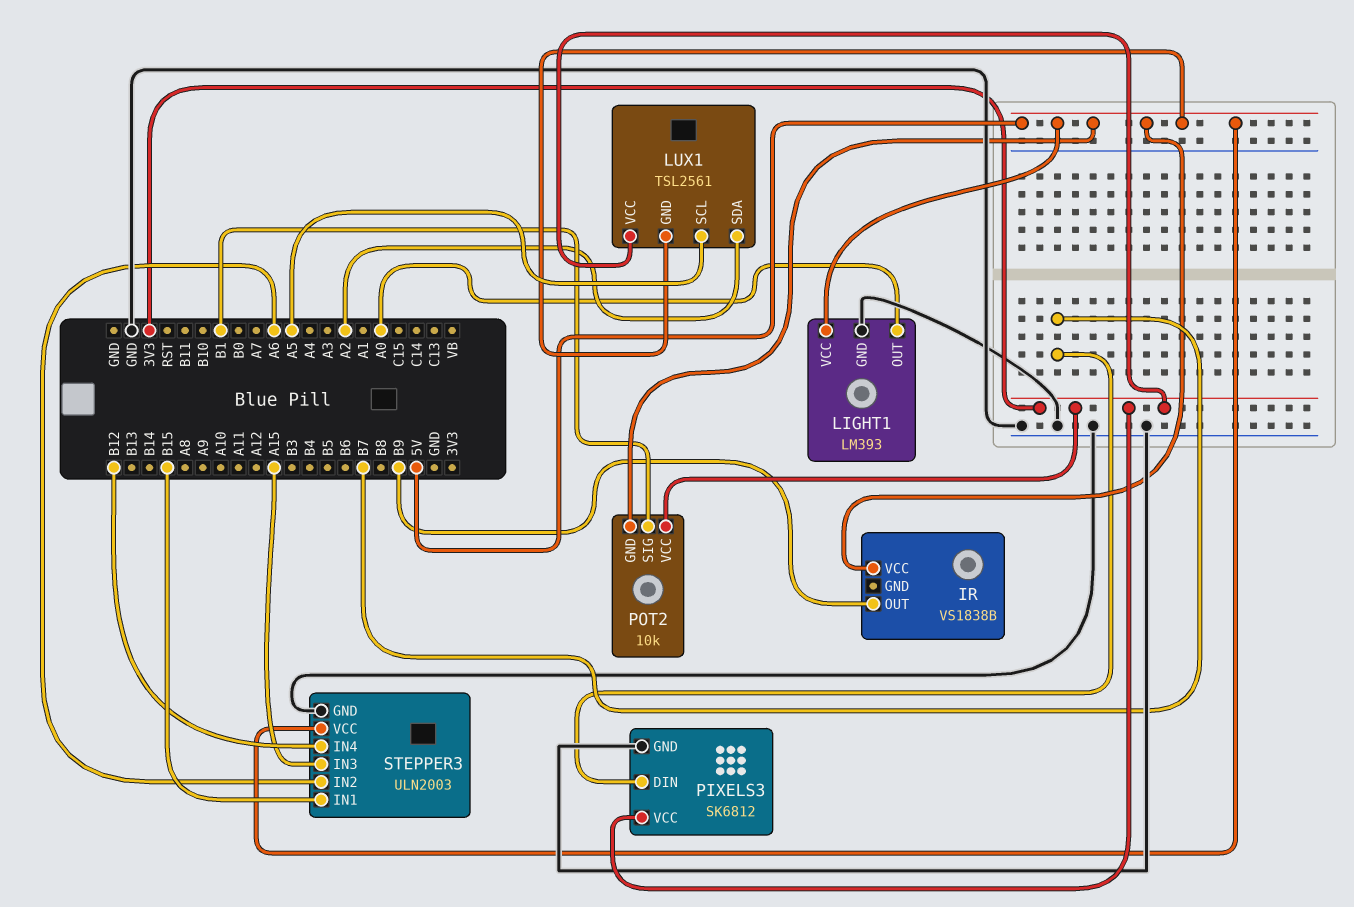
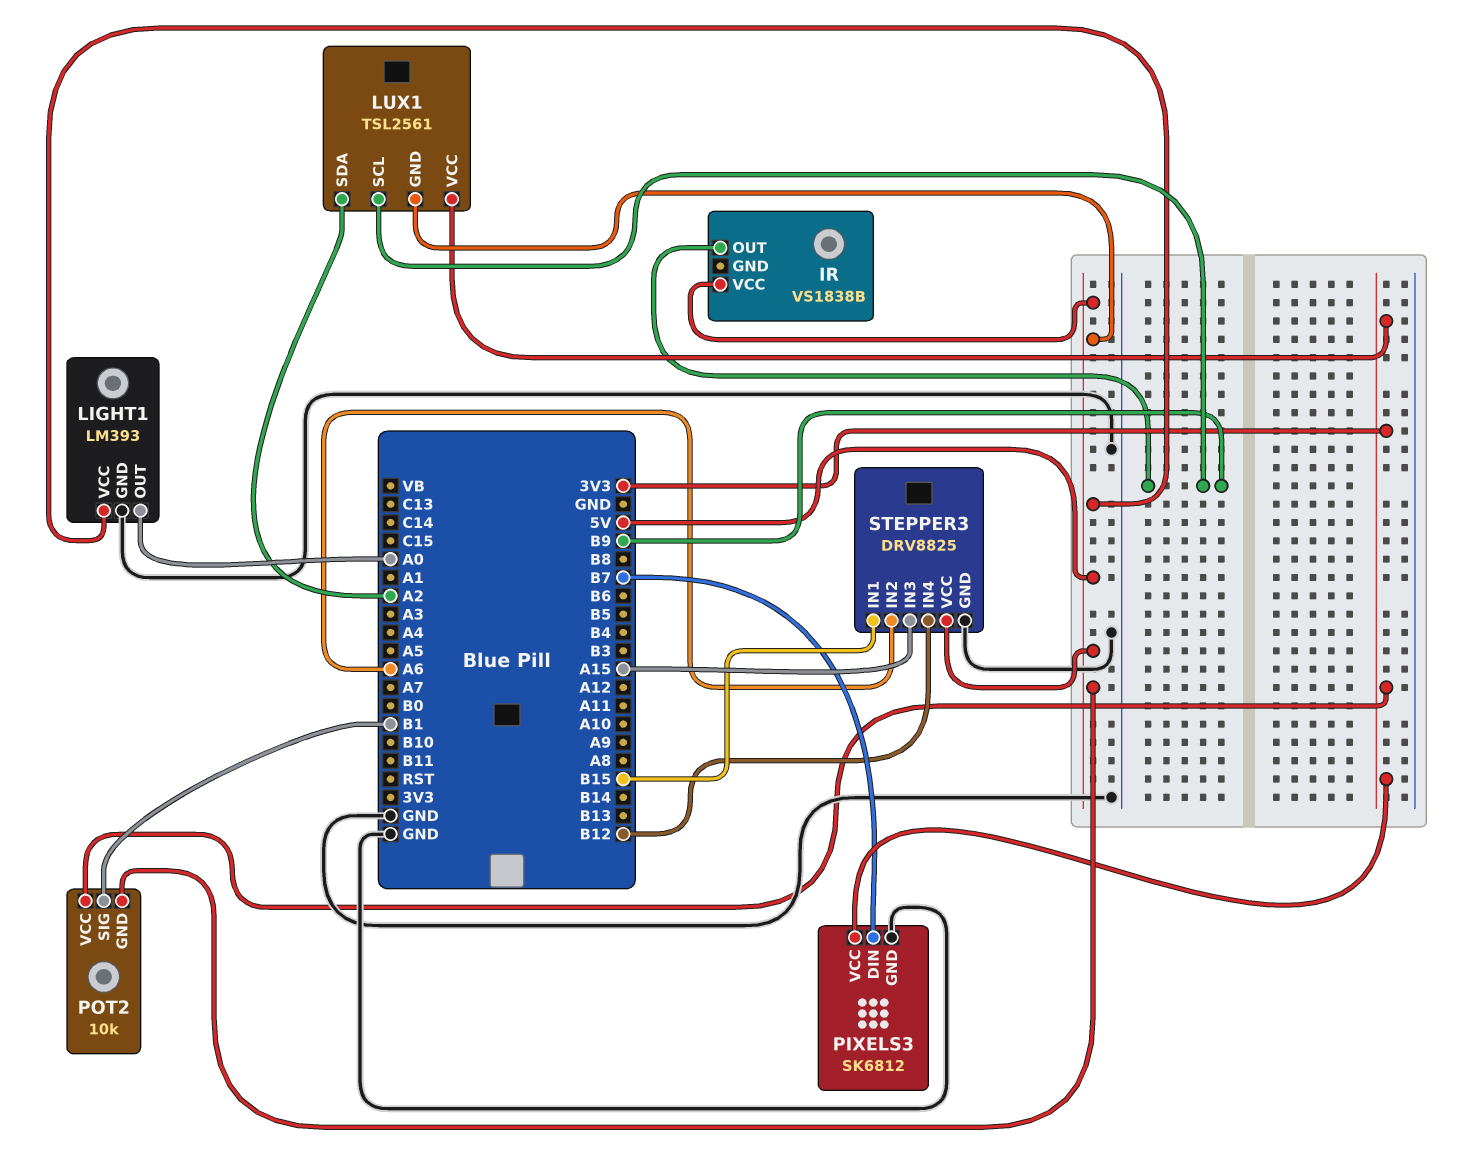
LUX1 pin SCL: A5 -> B9
STEPPER3: ULN2003 -> DRV8825

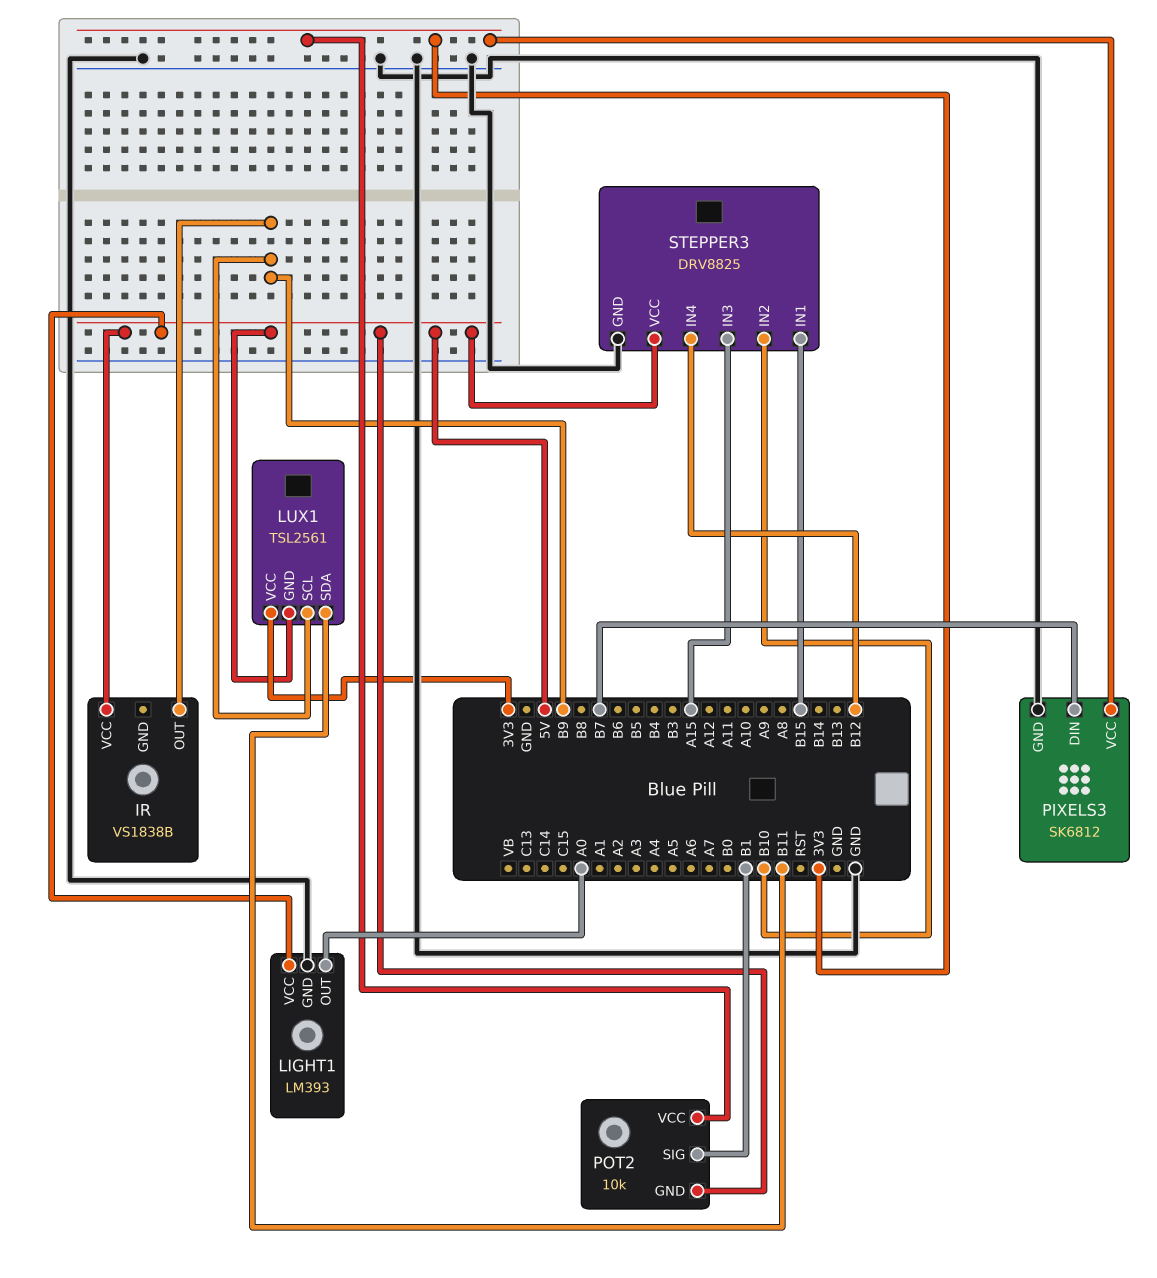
LUX1 pin SDA: A2 -> B11
STEPPER3 pin IN2: A6 -> B10

